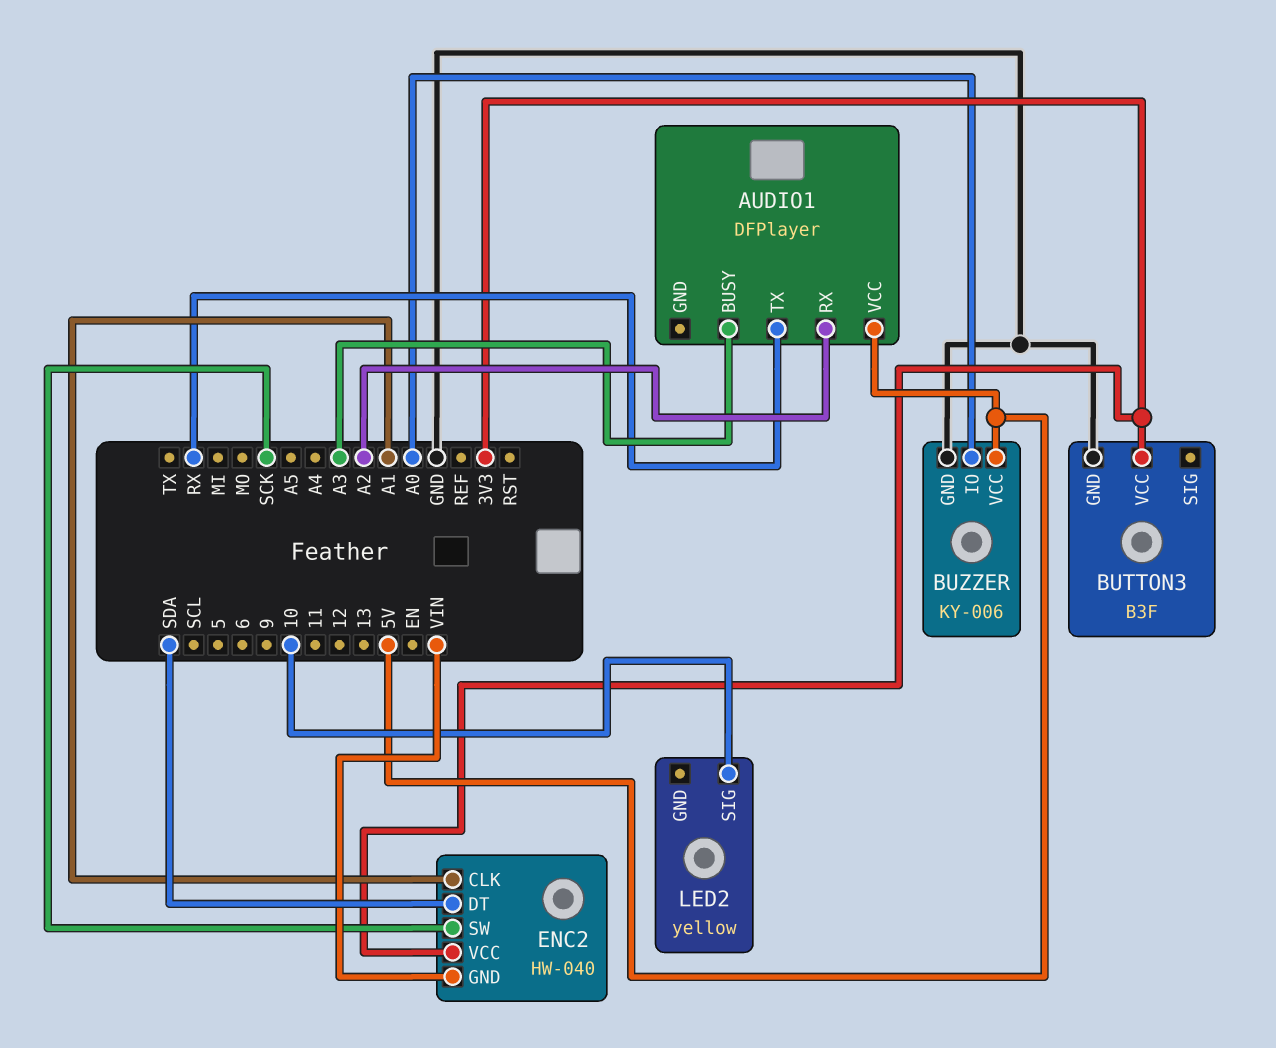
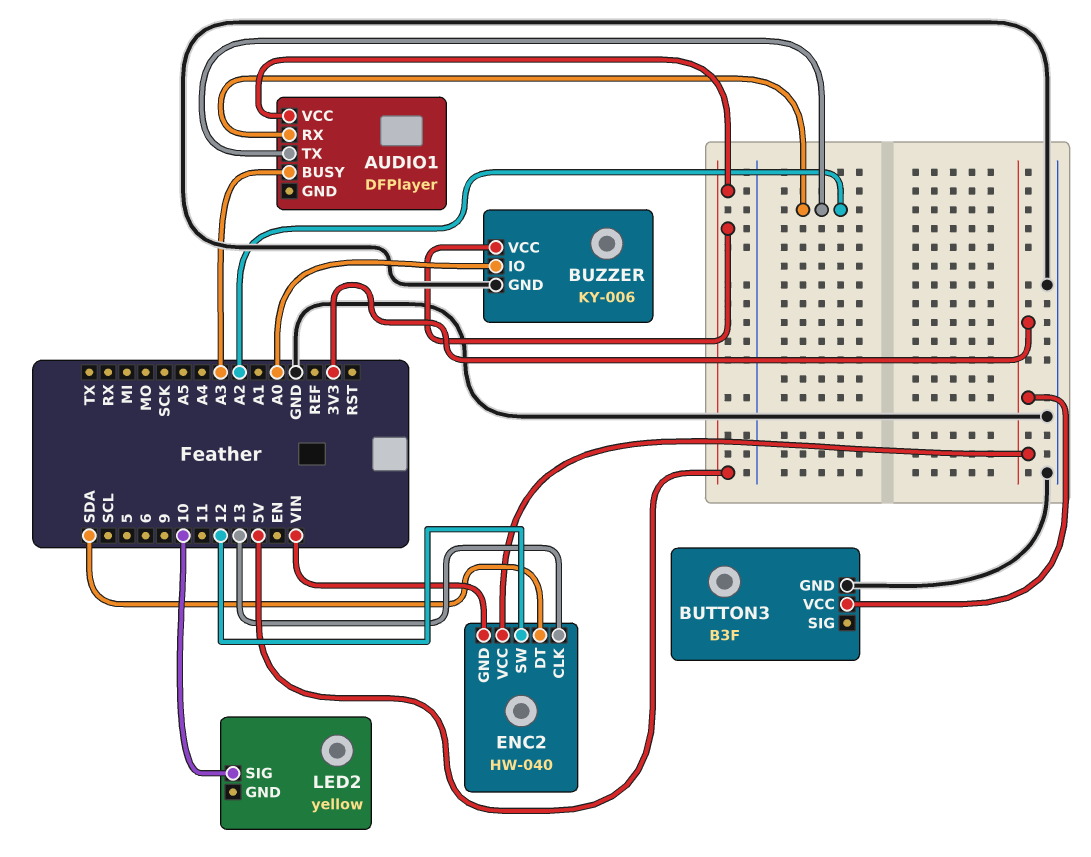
AUDIO1 pin TX: RX -> A2
ENC2 pin CLK: A1 -> 13
ENC2 pin SW: SCK -> 12

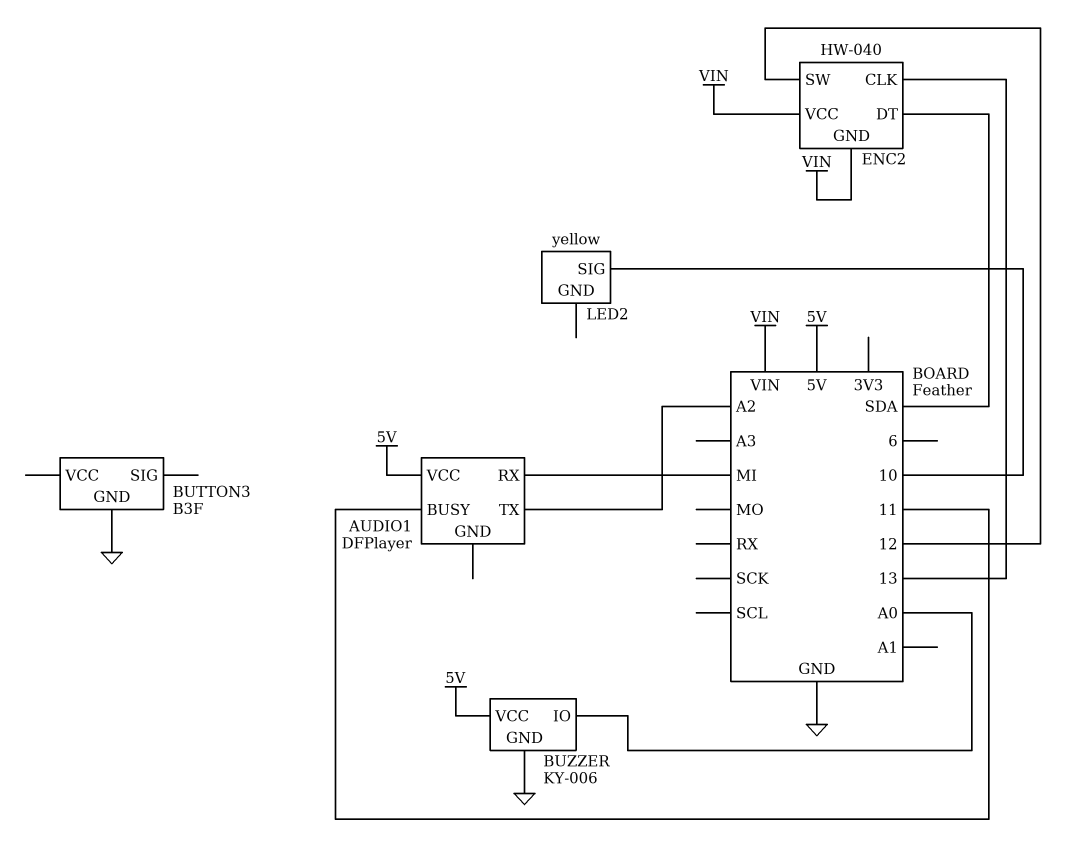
AUDIO1 pin BUSY: A3 -> 11
AUDIO1 pin RX: A2 -> MI
BUTTON3 pin VCC: 3V3 -> none
ENC2 pin VCC: 3V3 -> VIN

